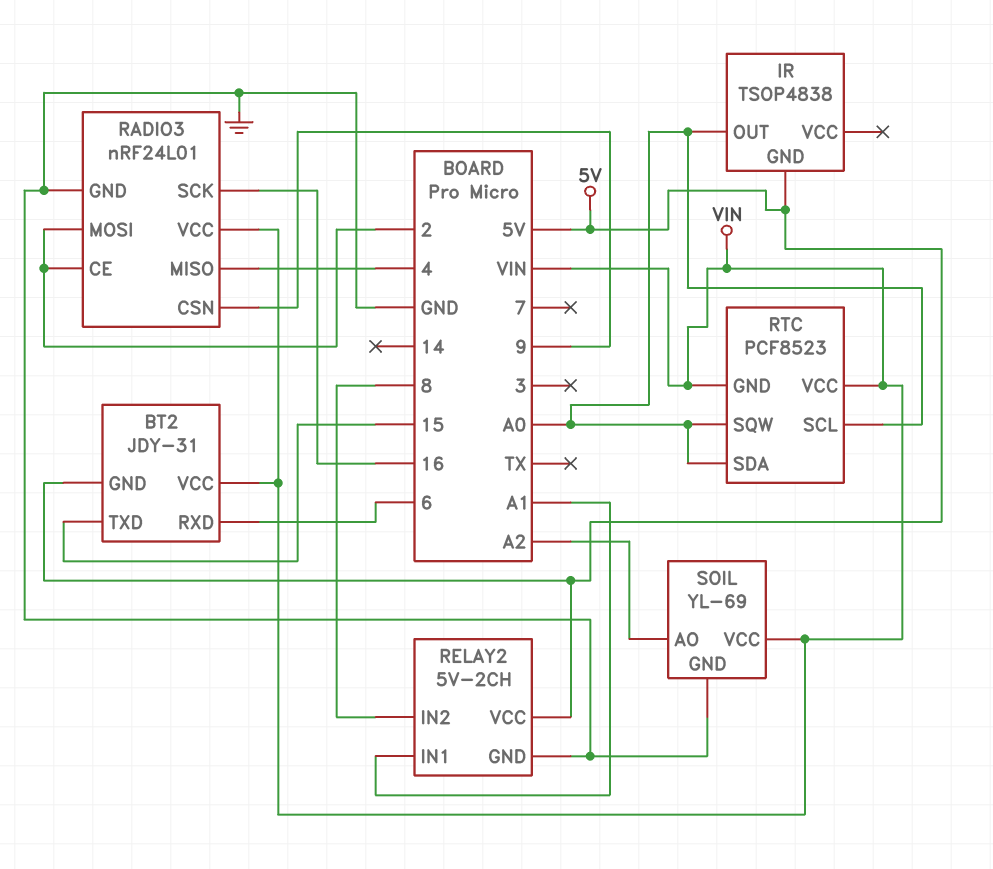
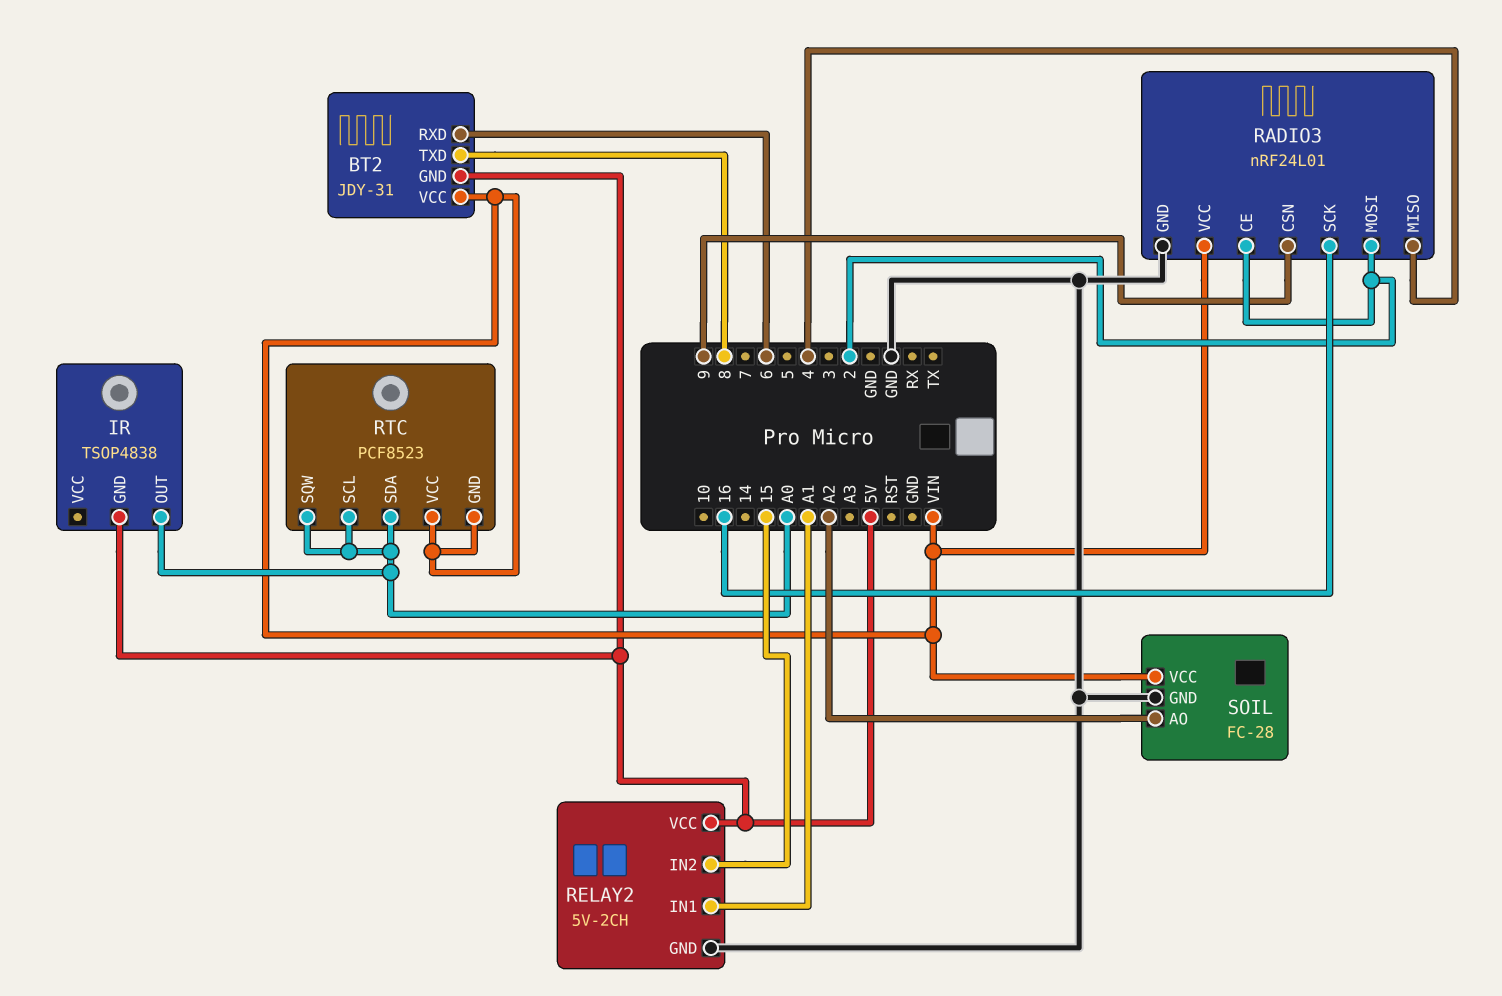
BT2 pin TXD: 15 -> 8
RELAY2 pin IN2: 8 -> 15
SOIL: YL-69 -> FC-28

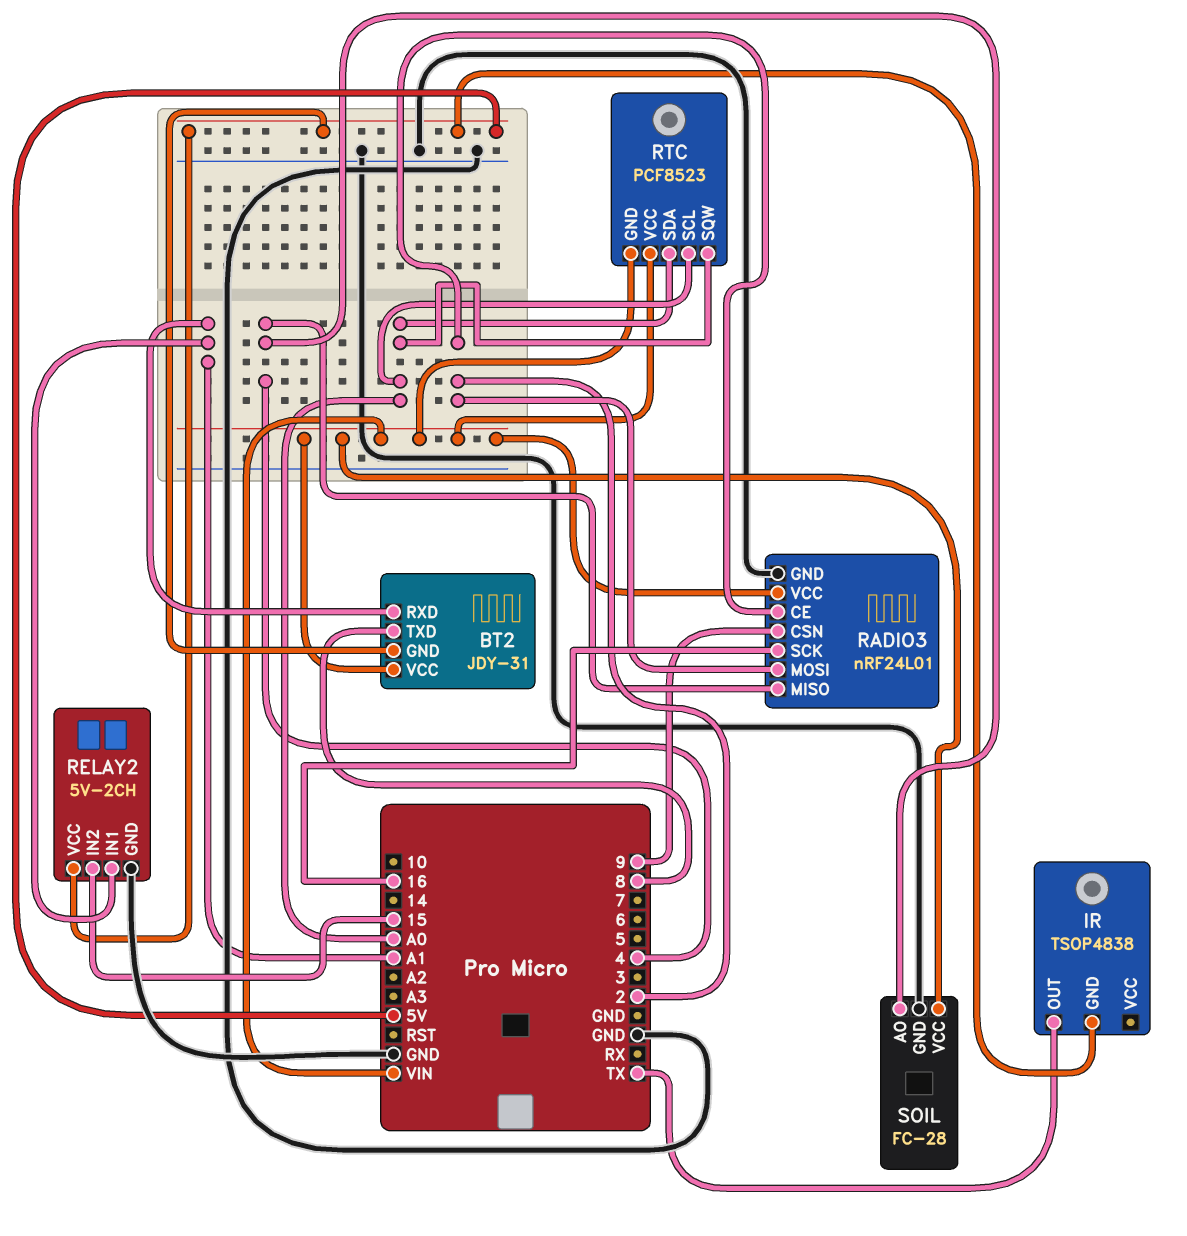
BT2 pin RXD: 6 -> A1
IR pin OUT: A0 -> TX
SOIL pin AO: A2 -> 4

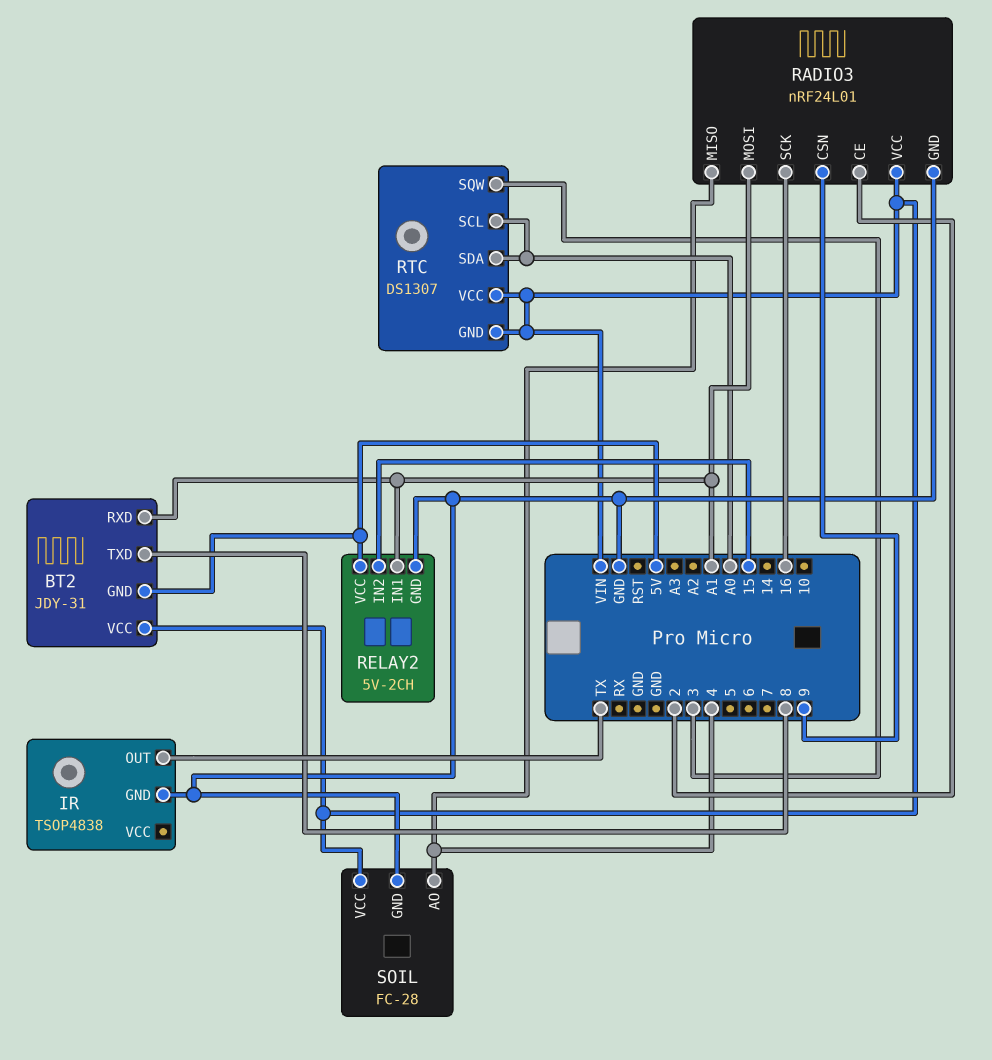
IR pin GND: 5V -> GND
RADIO3 pin MOSI: 2 -> A1
RTC: PCF8523 -> DS1307
RTC pin SQW: A0 -> 3

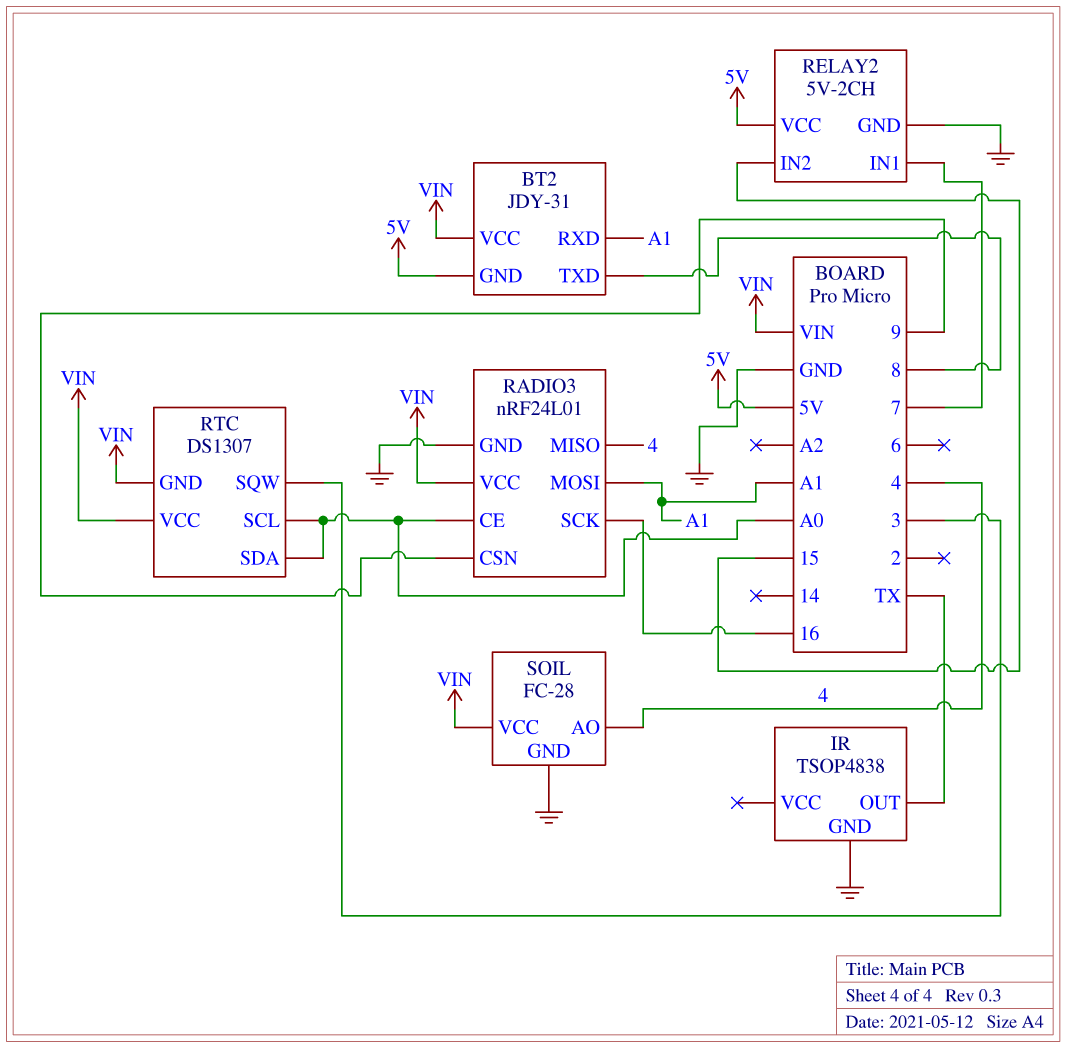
RADIO3 pin CE: 2 -> A0
RELAY2 pin IN1: A1 -> 7

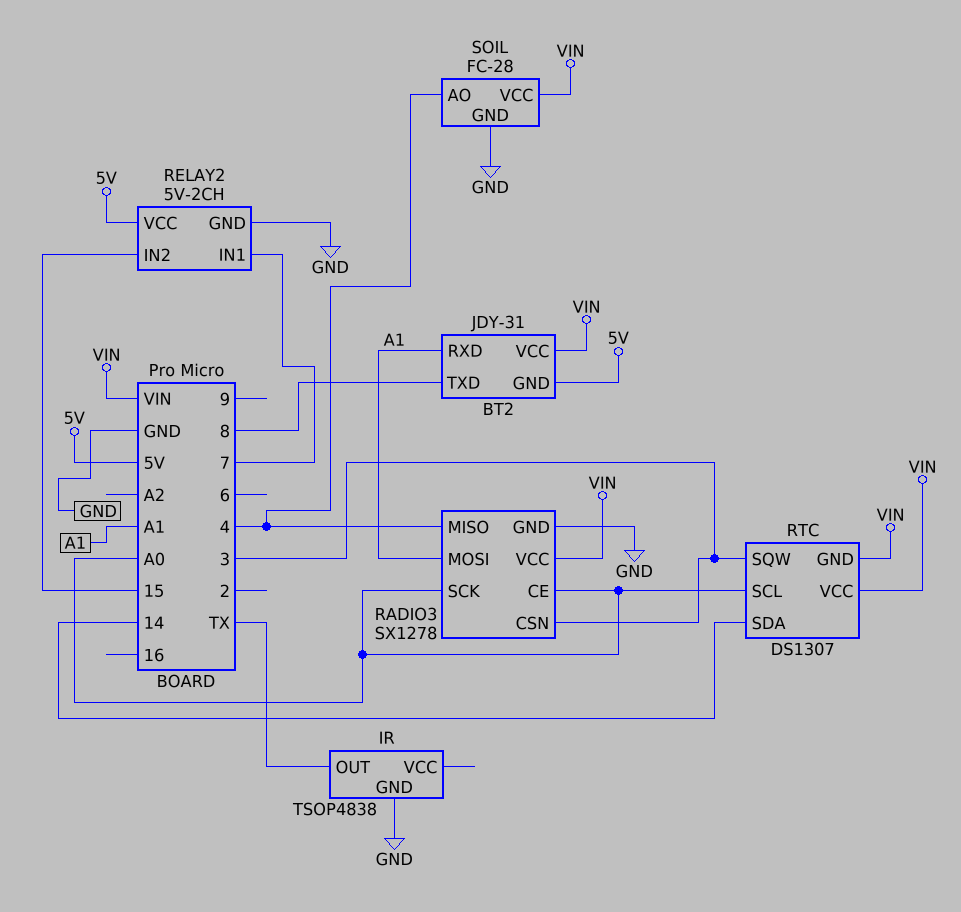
RADIO3: nRF24L01 -> SX1278
RADIO3 pin CSN: 9 -> 3
RADIO3 pin SCK: 16 -> A0
RTC pin SDA: A0 -> 14

